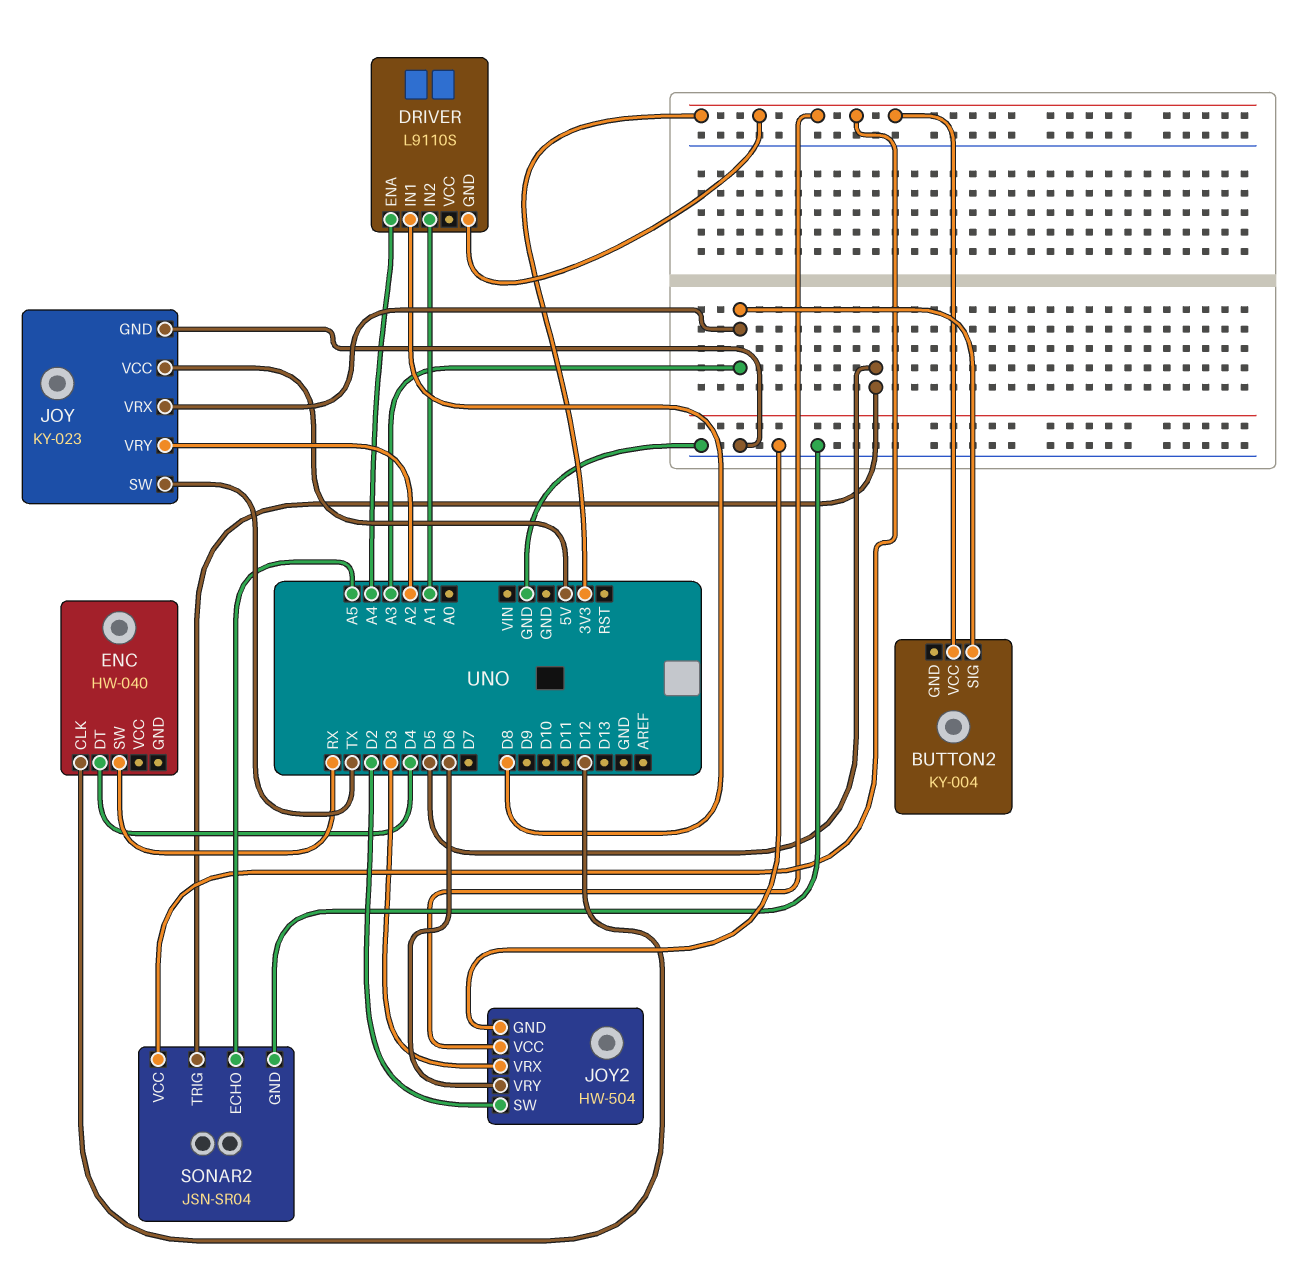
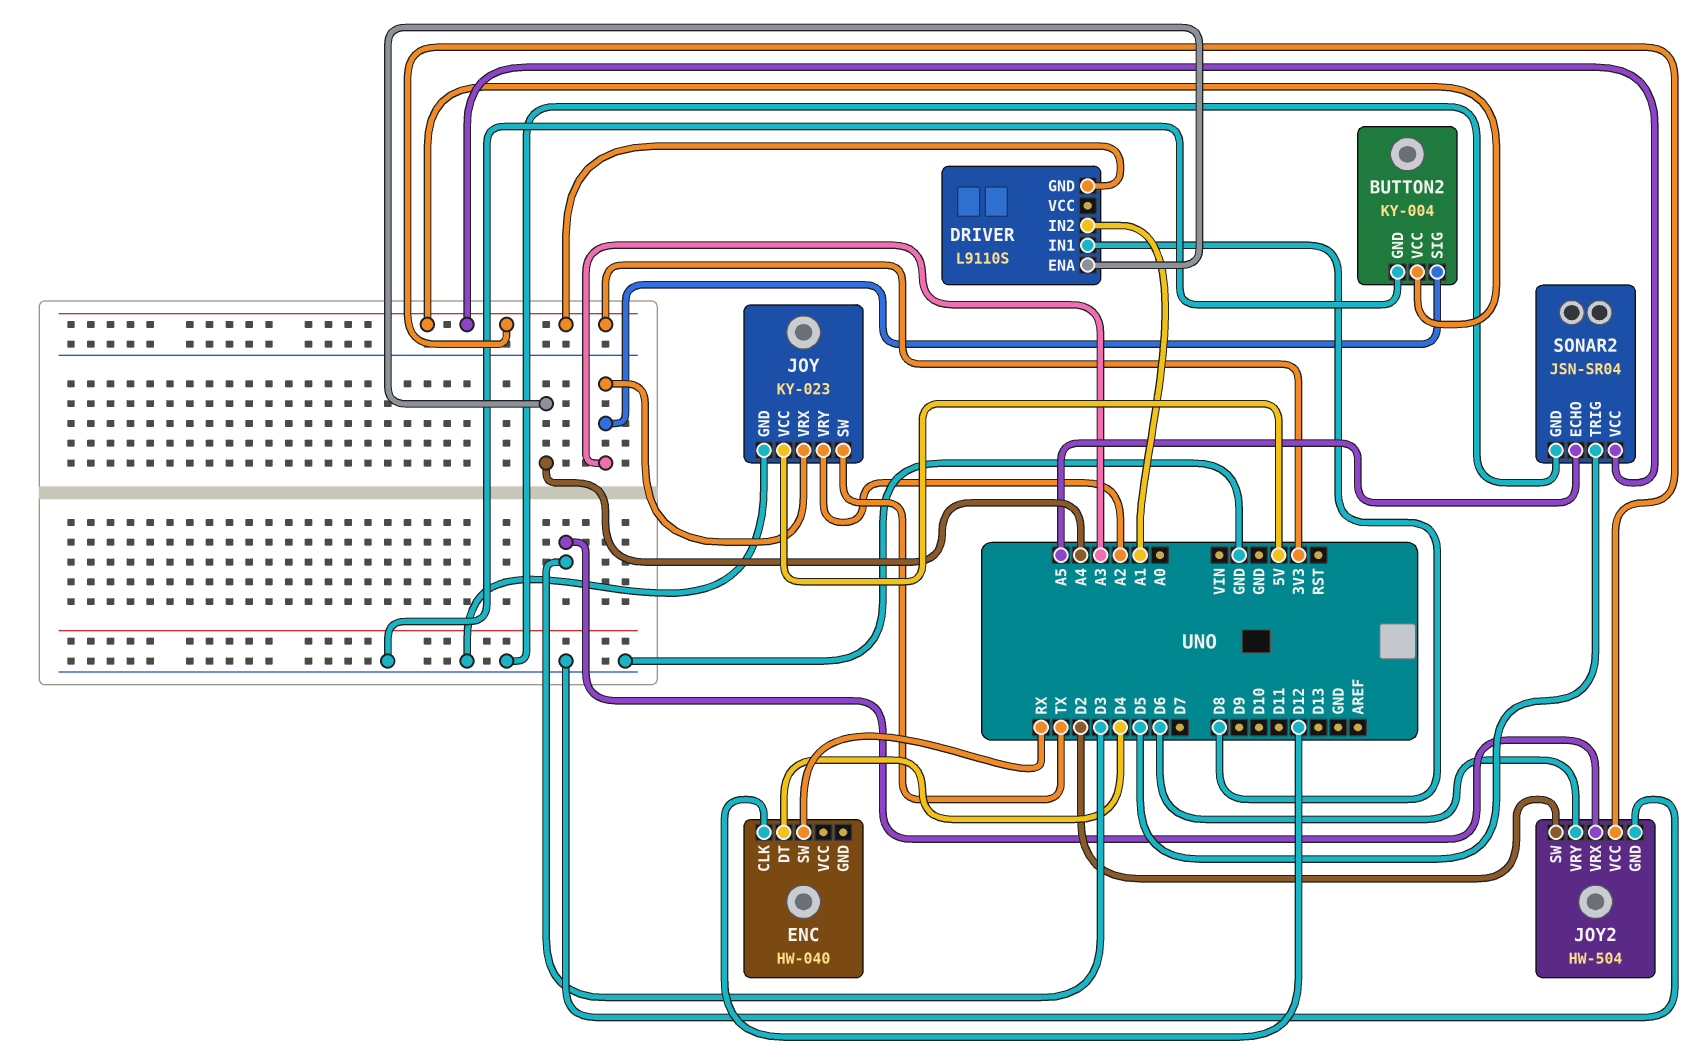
BUTTON2 pin GND: none -> GND

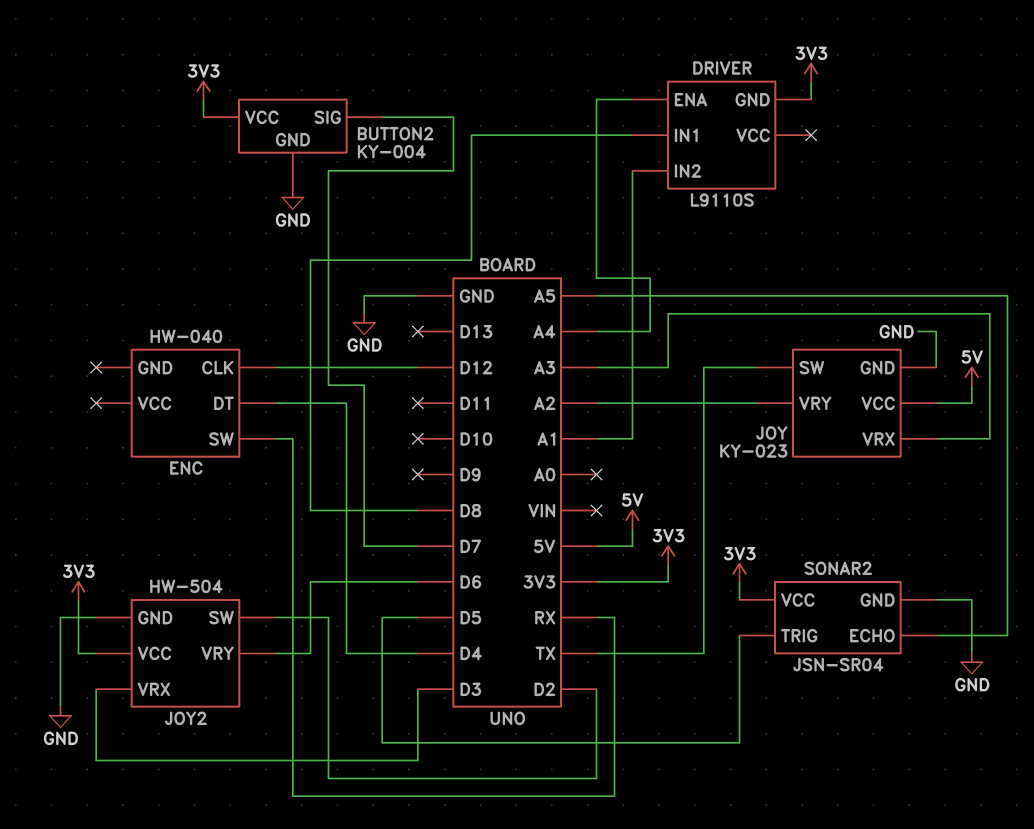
BUTTON2 pin SIG: A3 -> D7

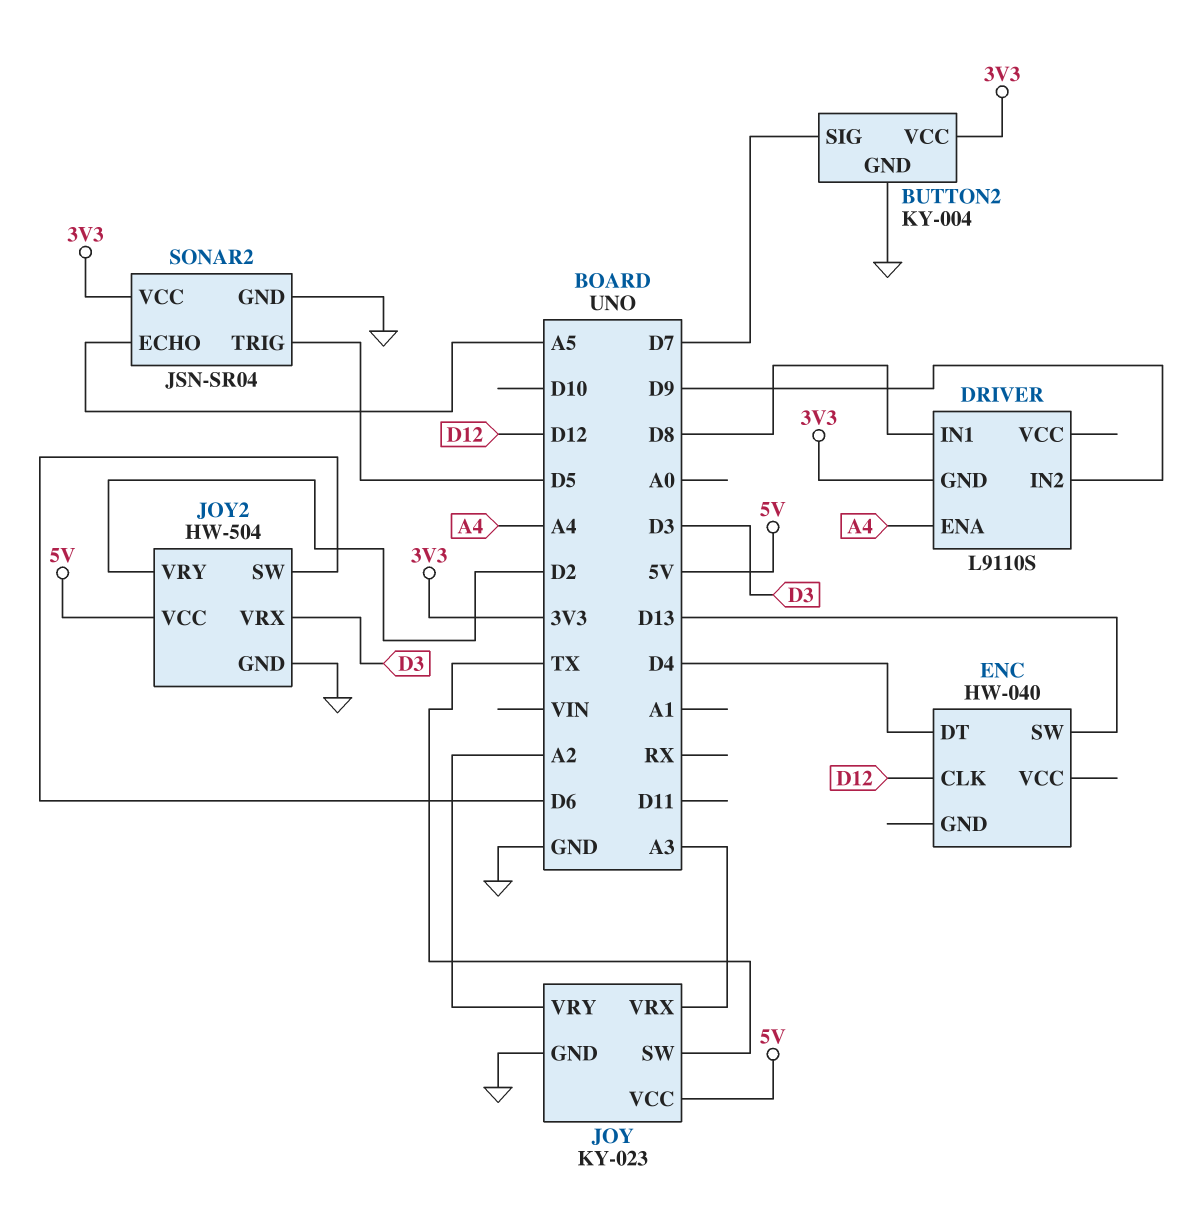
DRIVER pin IN2: A1 -> D9
ENC pin SW: RX -> D13
JOY2 pin SW: D2 -> D6
JOY2 pin VCC: 3V3 -> 5V
JOY2 pin VRY: D6 -> D2

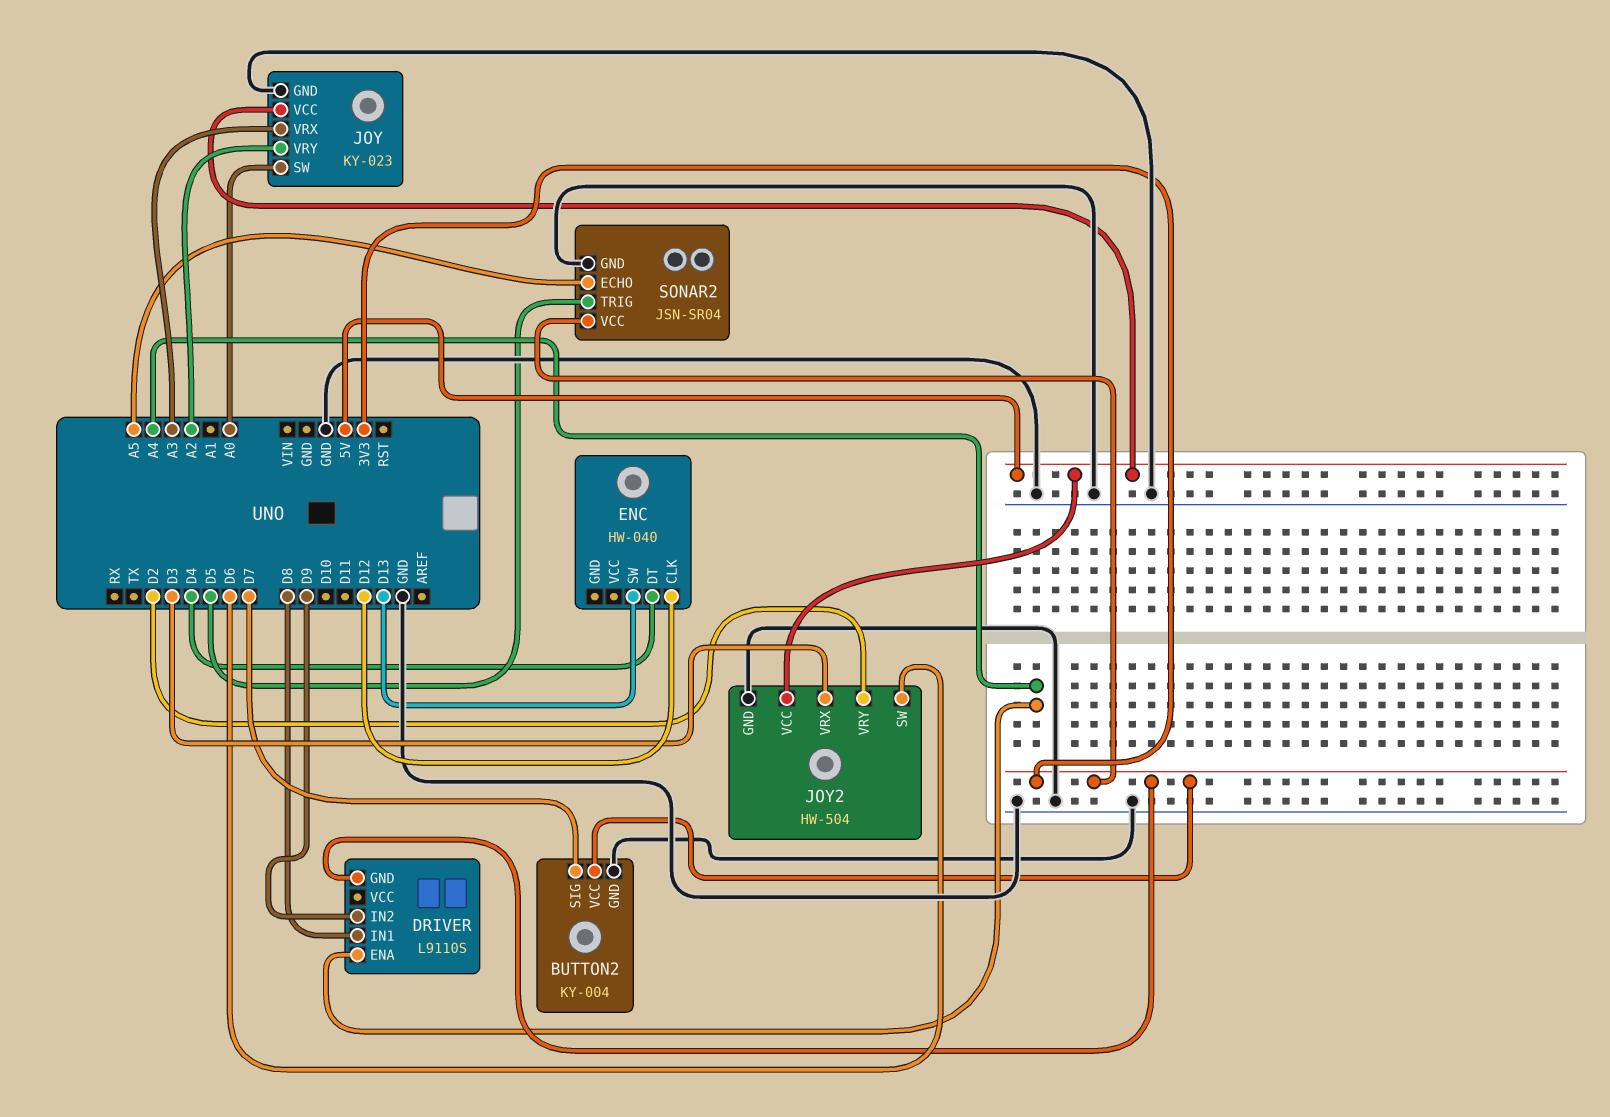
JOY pin SW: TX -> A0

